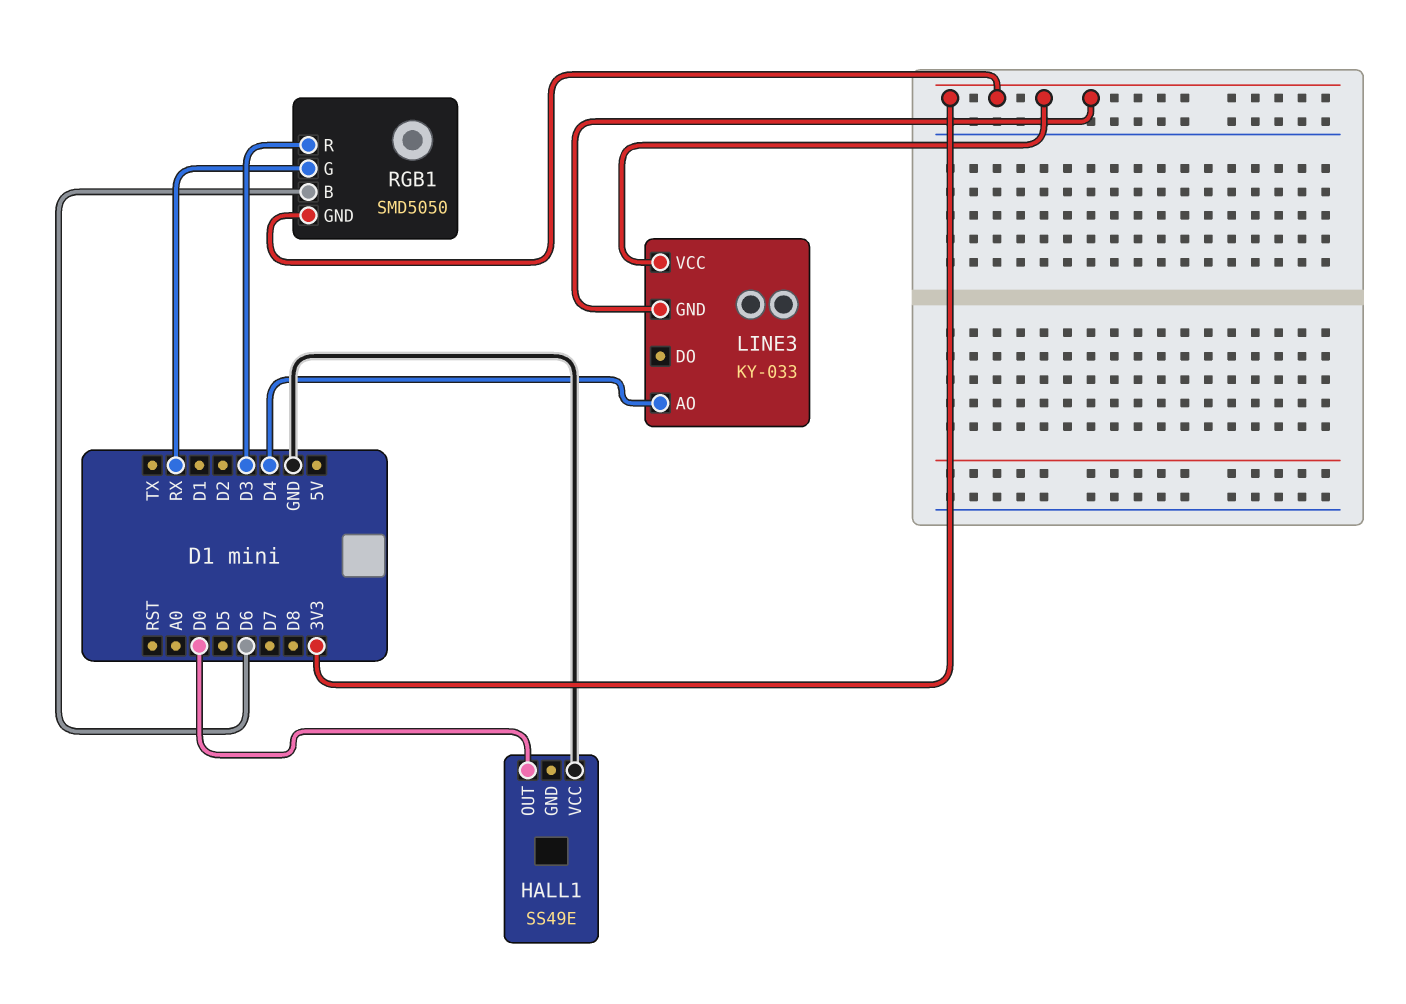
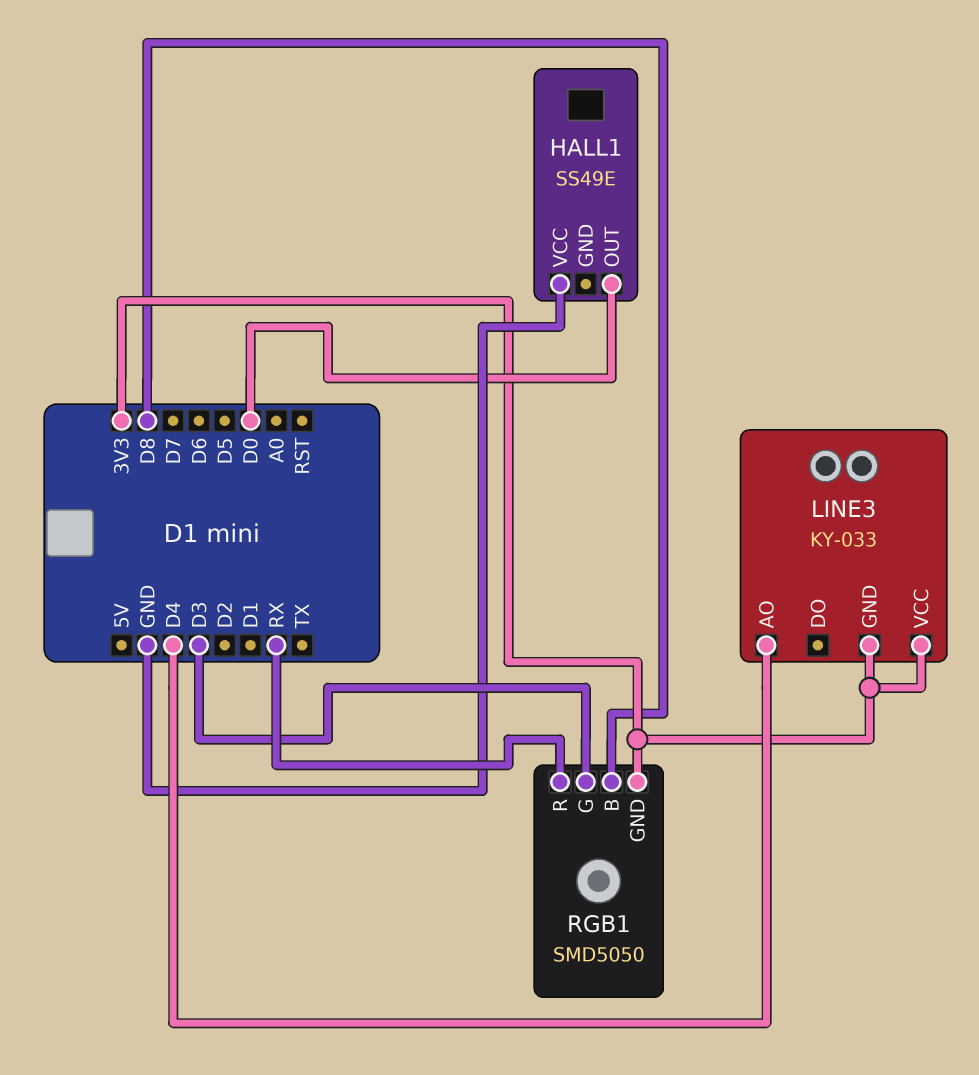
RGB1 pin B: D6 -> D8
RGB1 pin G: RX -> D3
RGB1 pin R: D3 -> RX

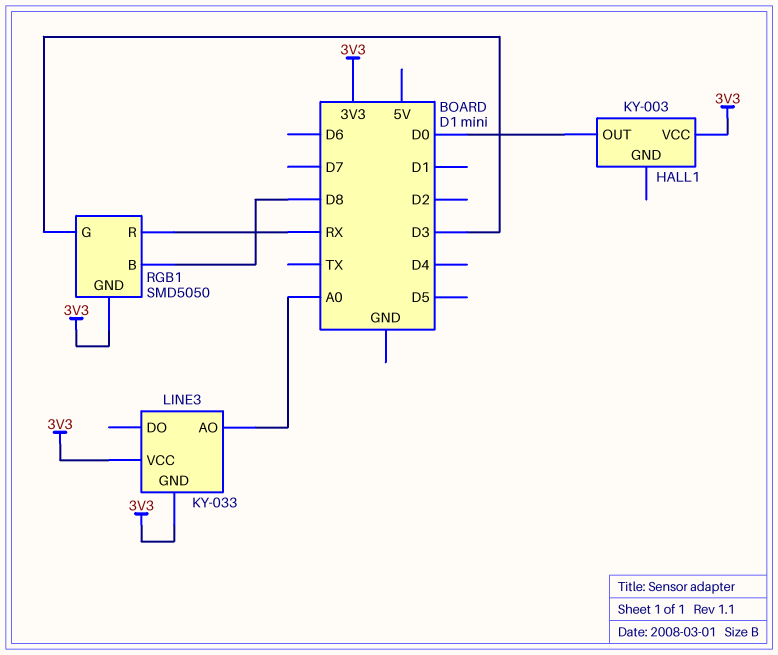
HALL1: SS49E -> KY-003
HALL1 pin VCC: GND -> 3V3
LINE3 pin AO: D4 -> A0

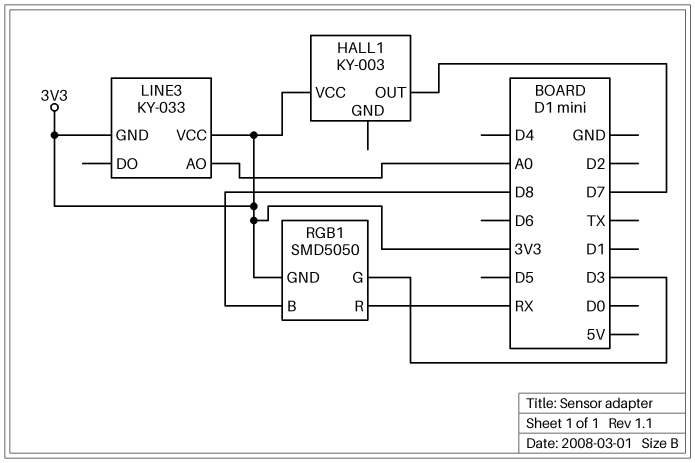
HALL1 pin OUT: D0 -> D7

